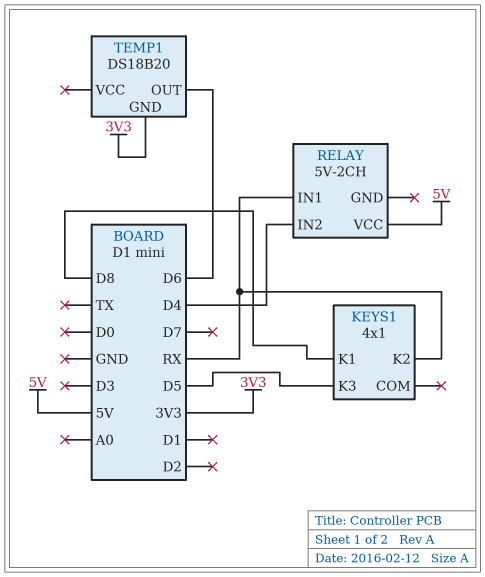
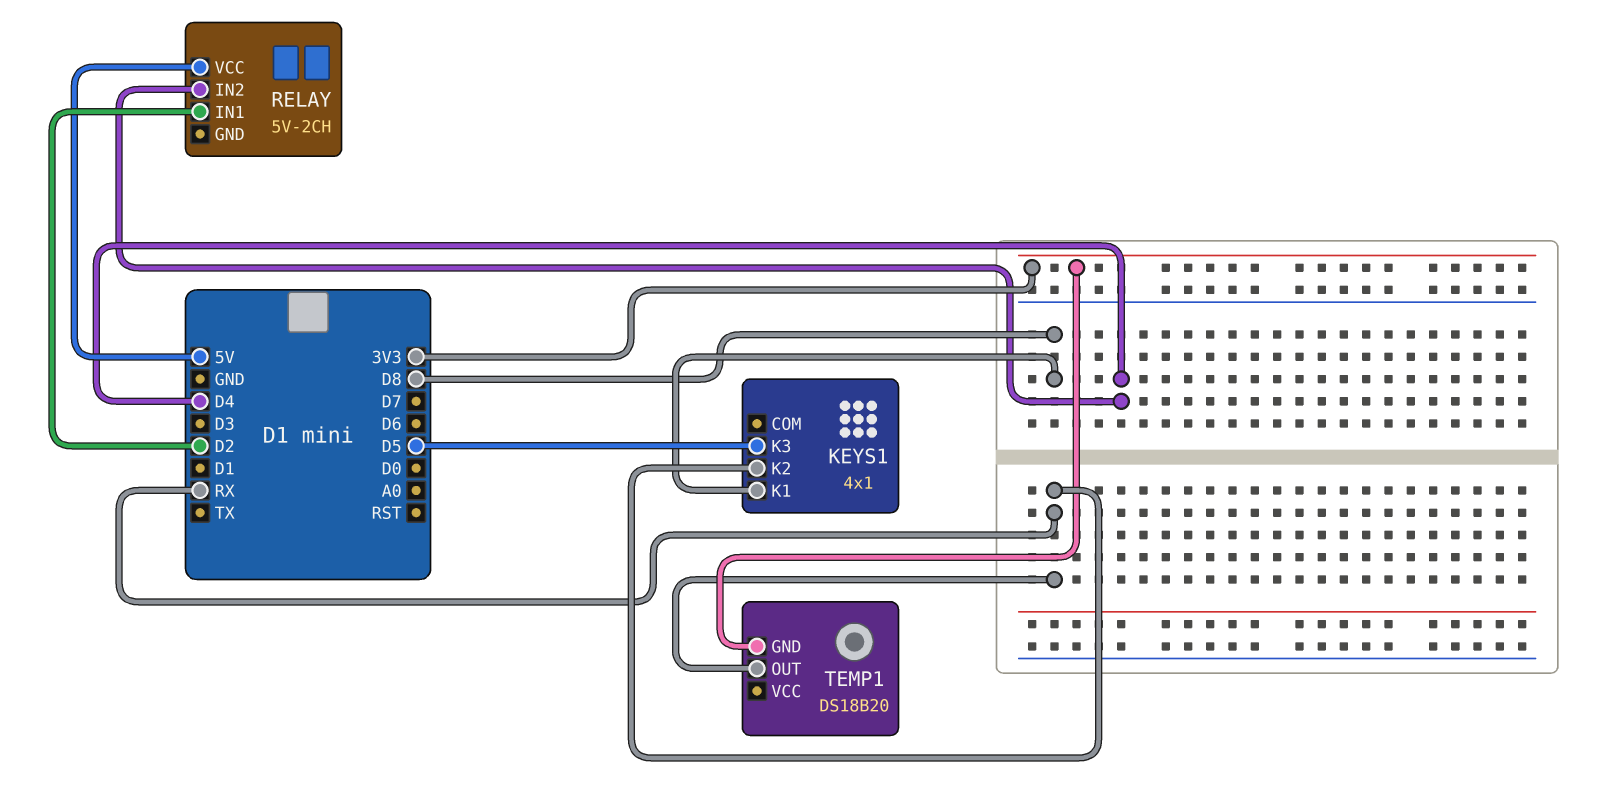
RELAY pin IN1: RX -> D2
TEMP1 pin OUT: D6 -> RX

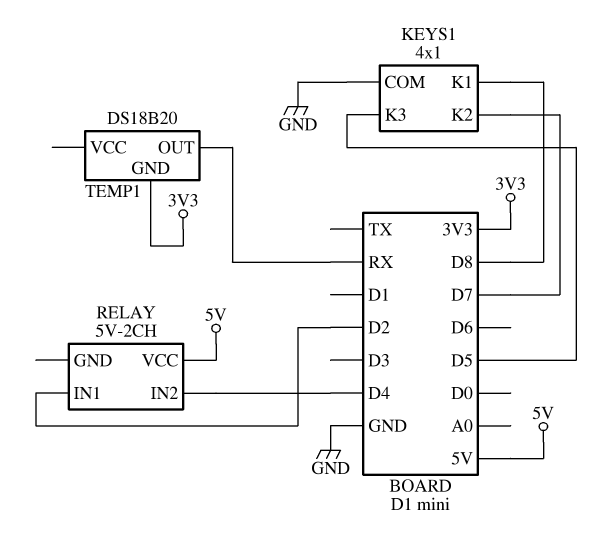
KEYS1 pin COM: none -> GND
KEYS1 pin K2: RX -> D7

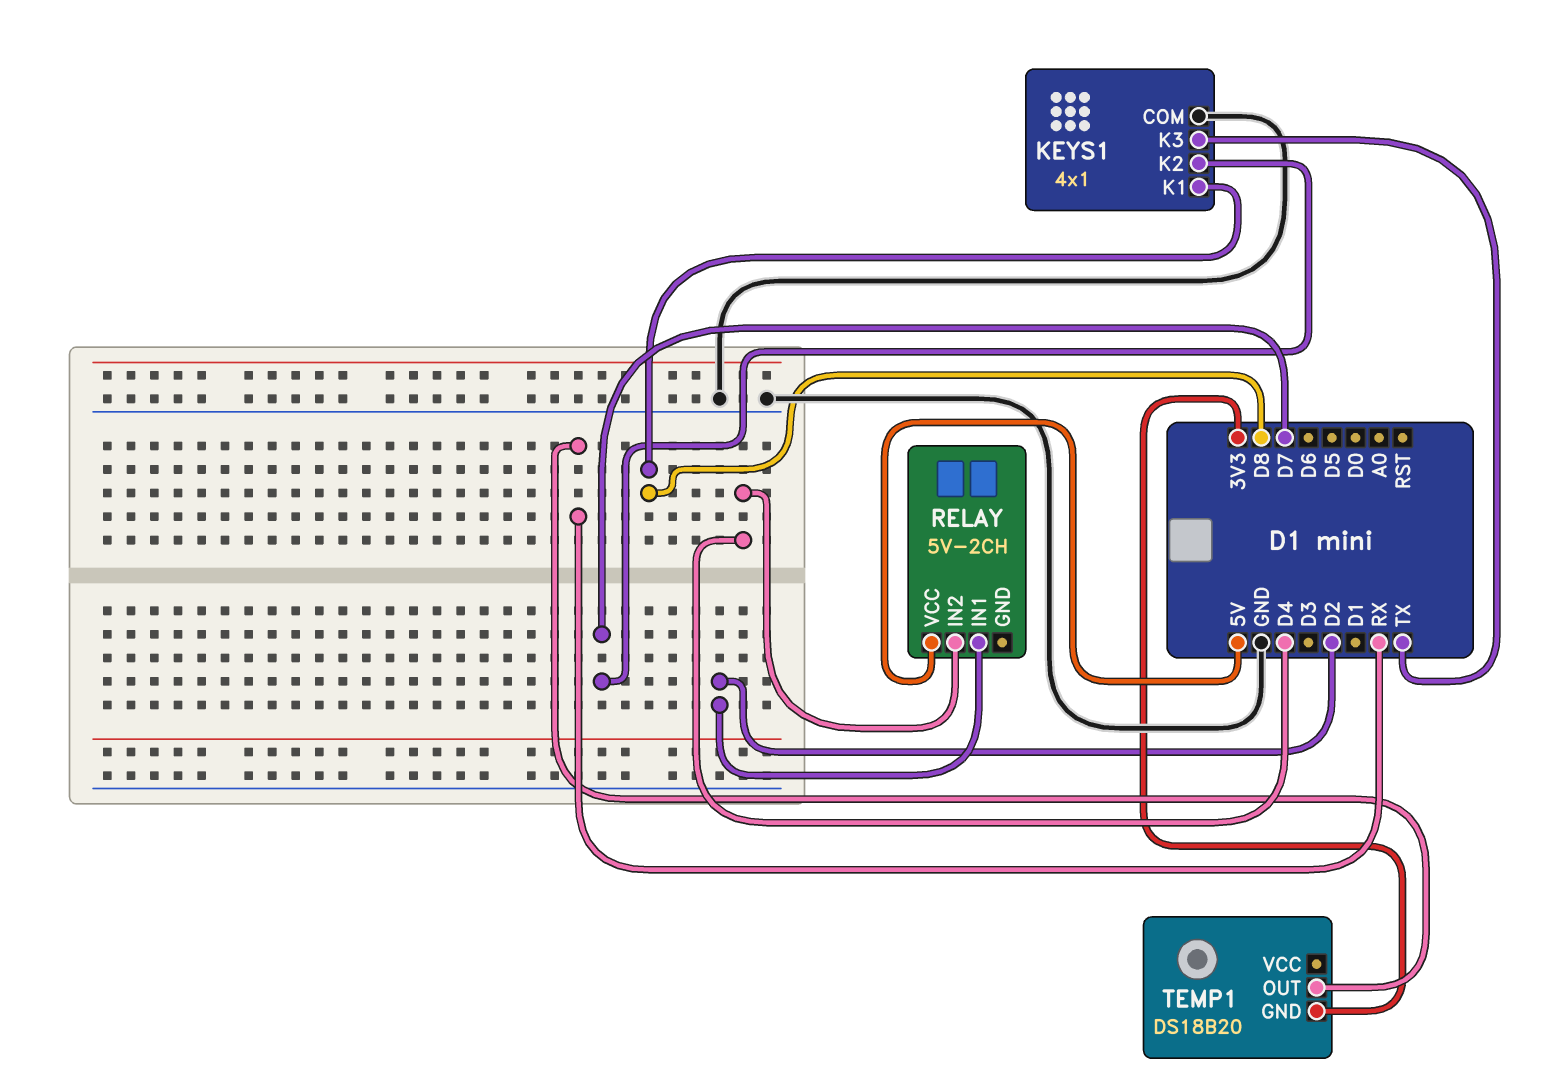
KEYS1 pin K3: D5 -> TX

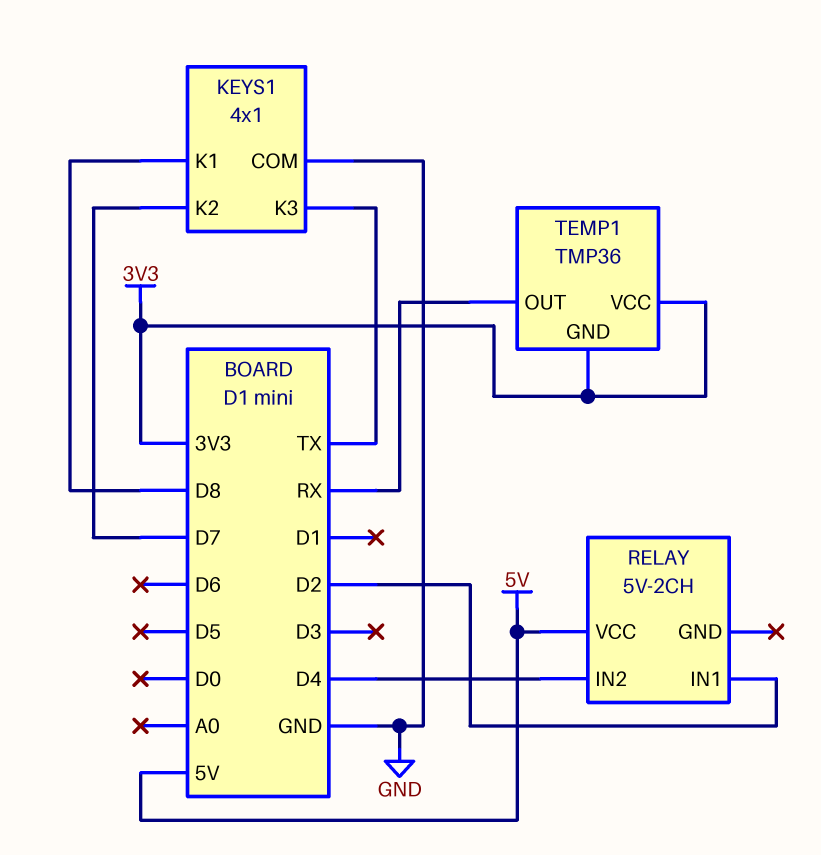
TEMP1: DS18B20 -> TMP36
TEMP1 pin VCC: none -> 3V3

